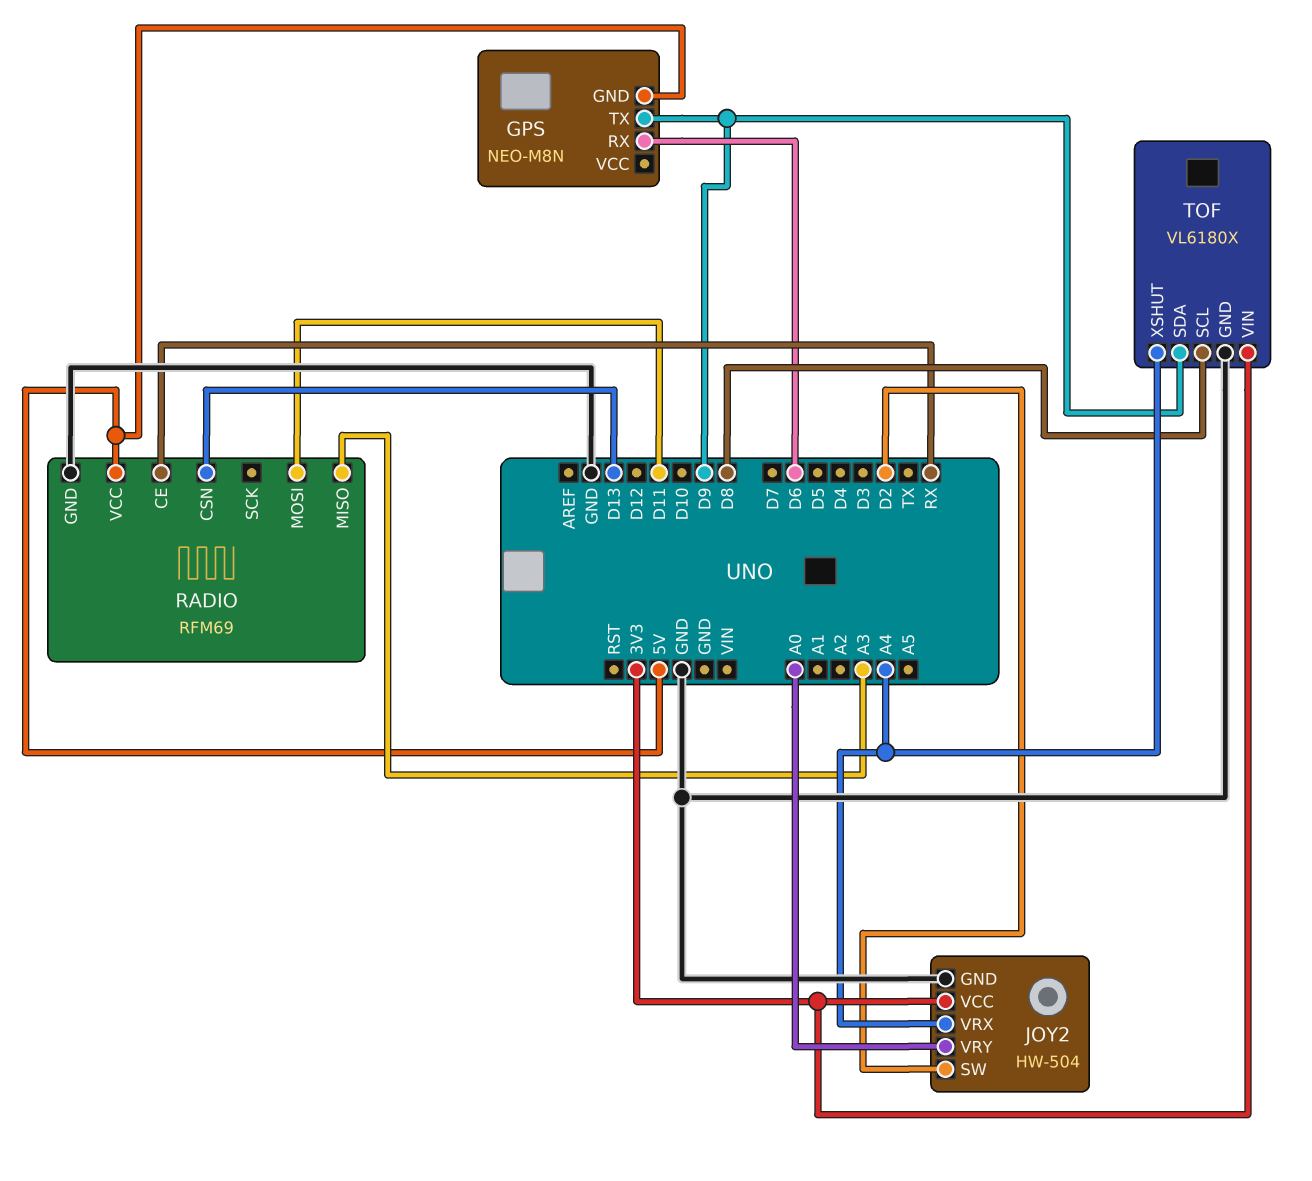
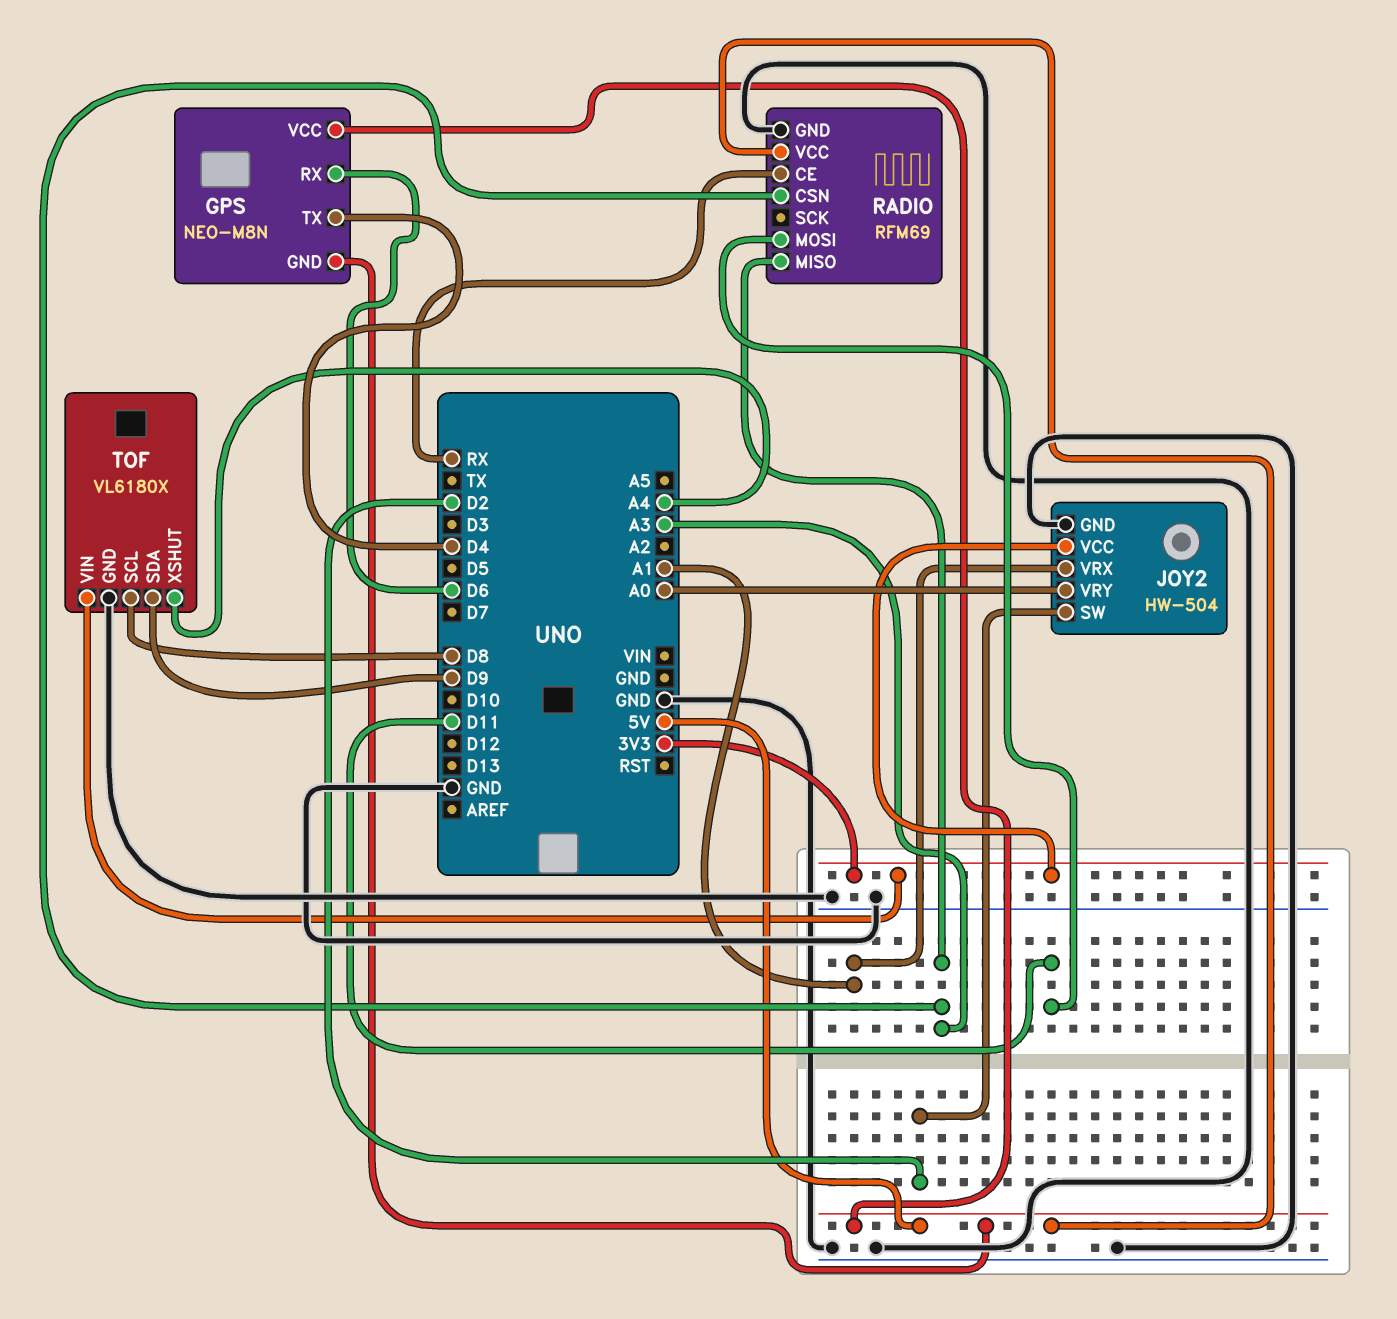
GPS pin TX: D9 -> D4
GPS pin VCC: none -> 5V
JOY2 pin VRX: A4 -> A1
RADIO pin CSN: D13 -> A3

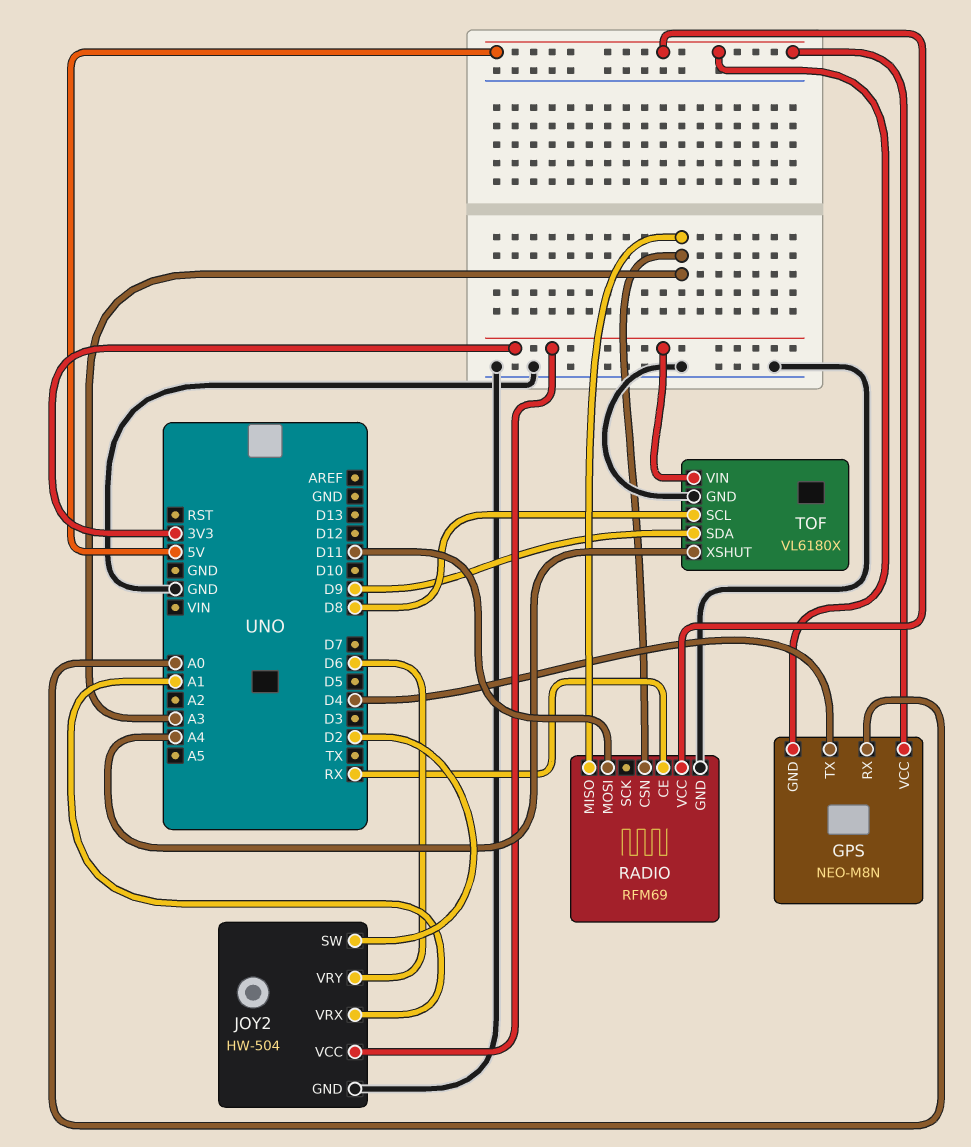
GPS pin RX: D6 -> A0
JOY2 pin VRY: A0 -> D6

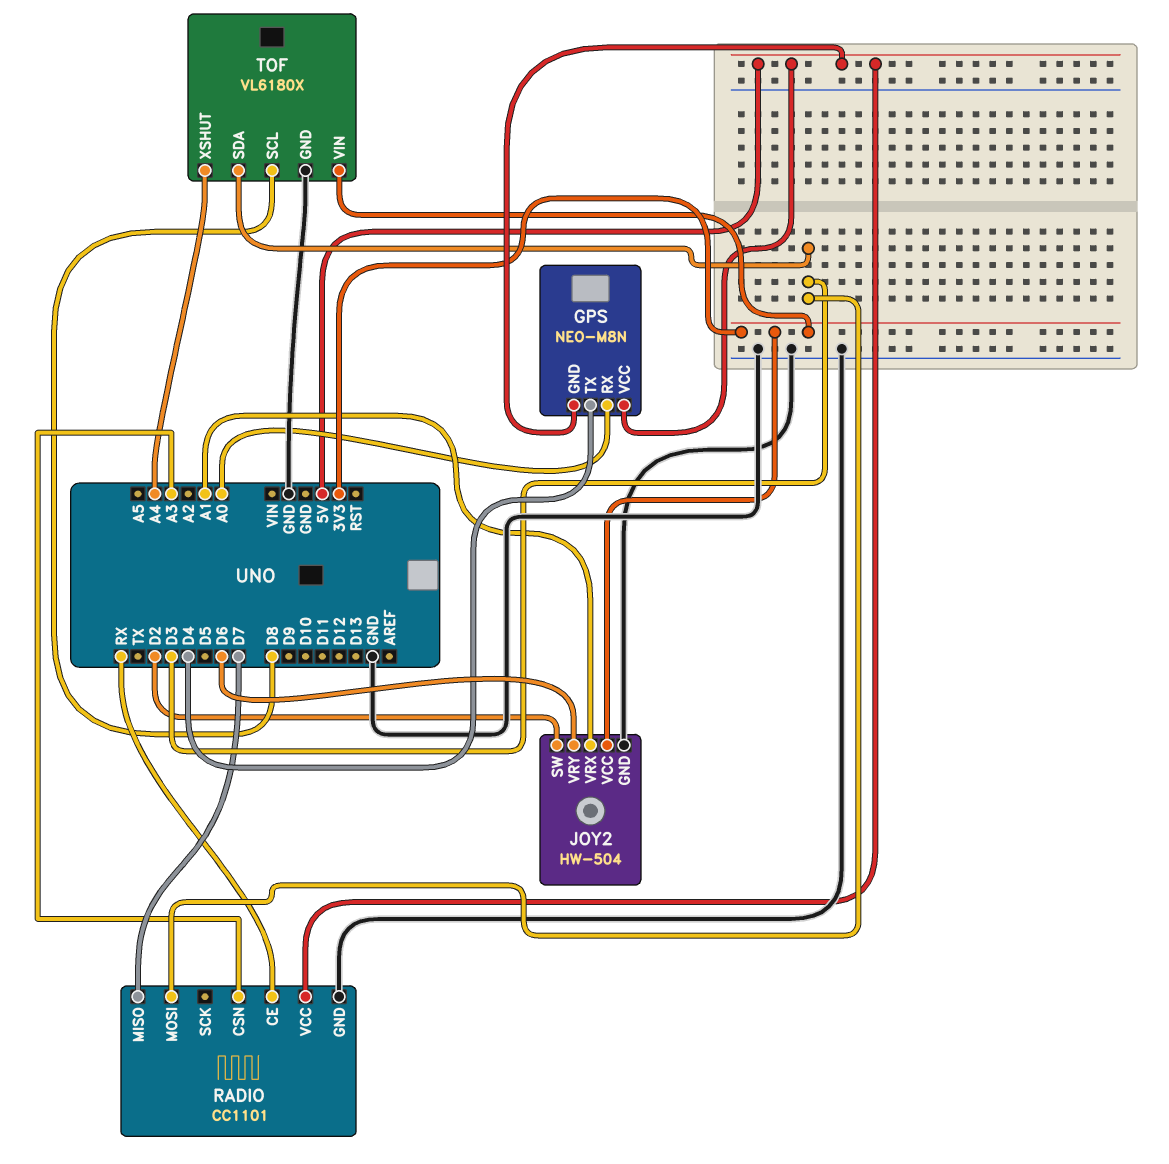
RADIO: RFM69 -> CC1101
RADIO pin MISO: A3 -> D7
RADIO pin MOSI: D11 -> D3
TOF pin SDA: D9 -> D3

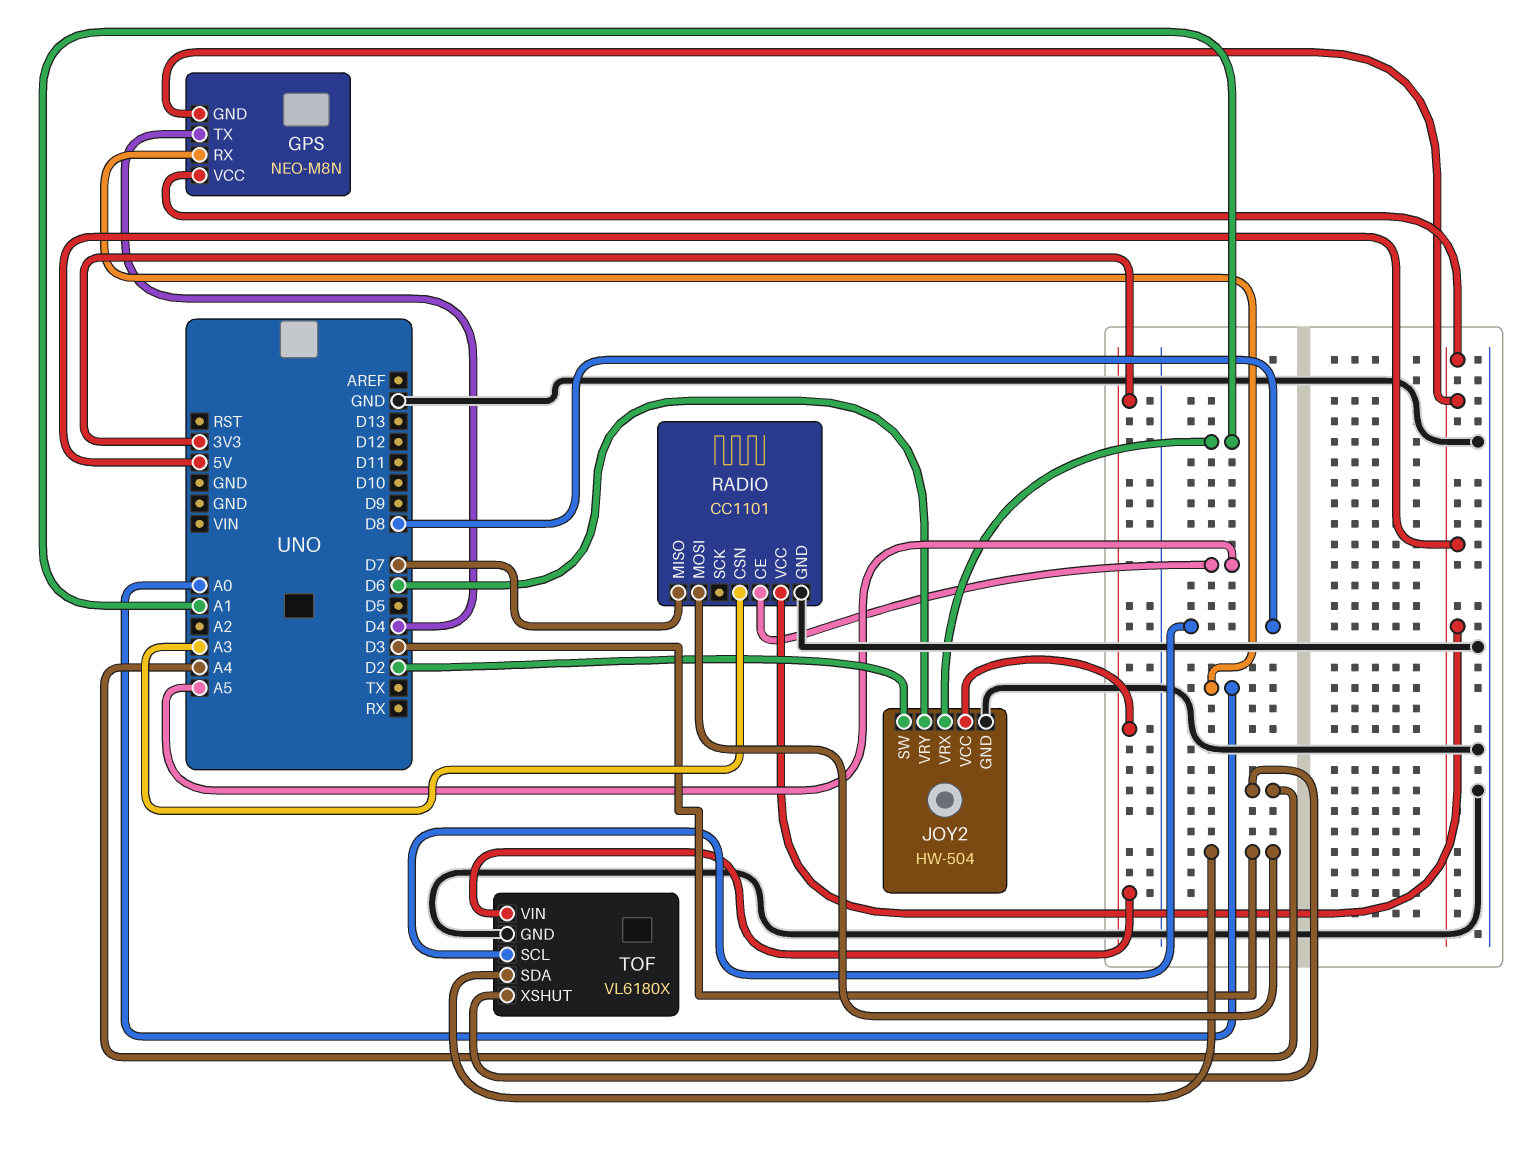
RADIO pin CE: RX -> A5

